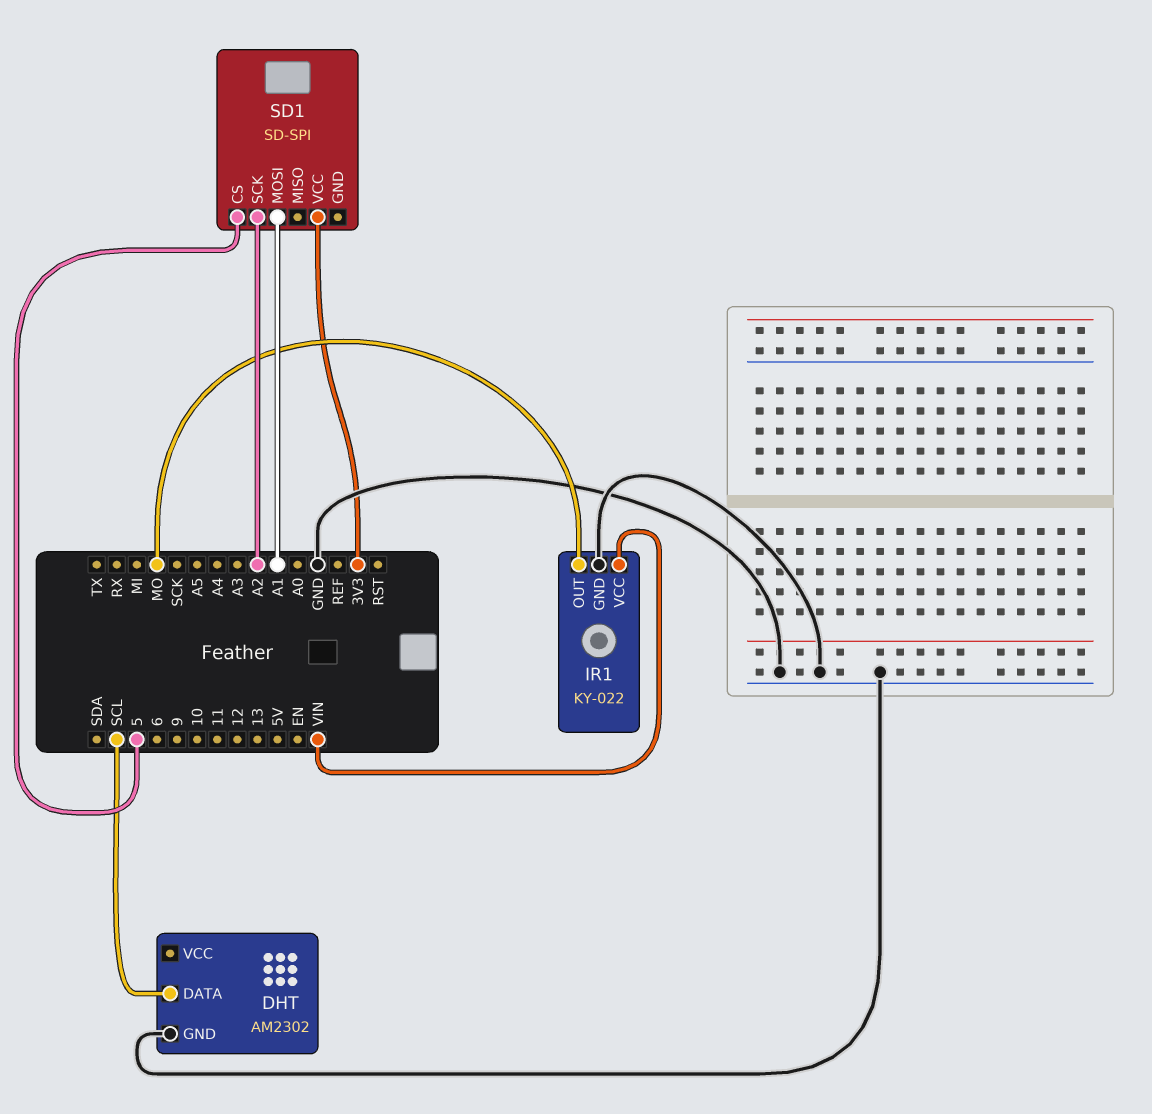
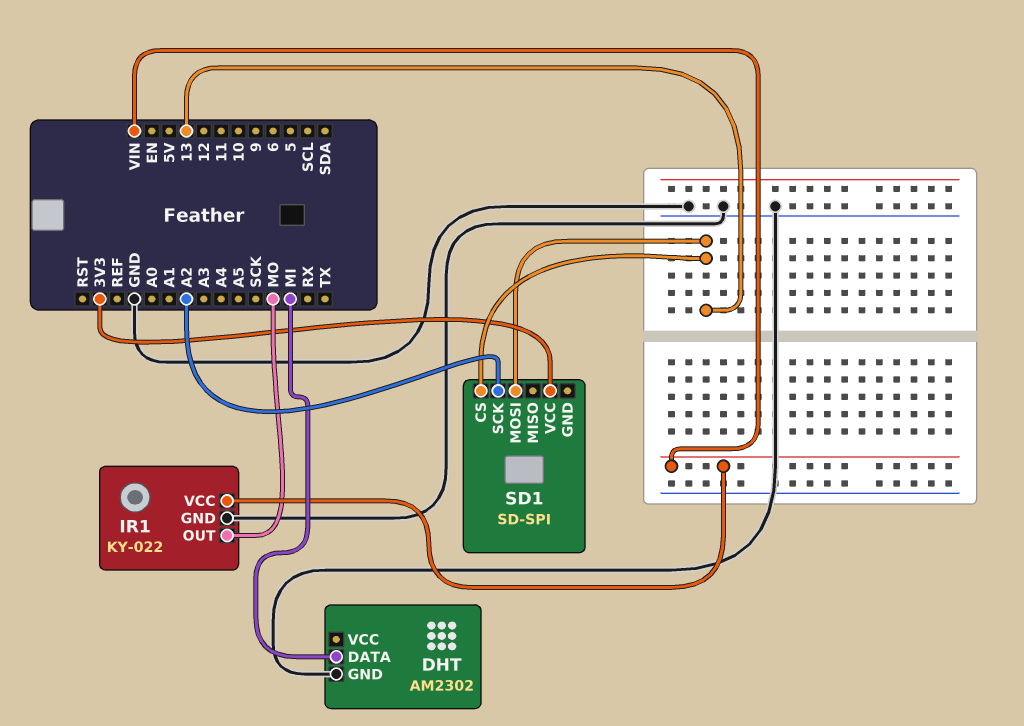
DHT pin DATA: SCL -> MI
SD1 pin CS: 5 -> 13
SD1 pin MOSI: A1 -> 13

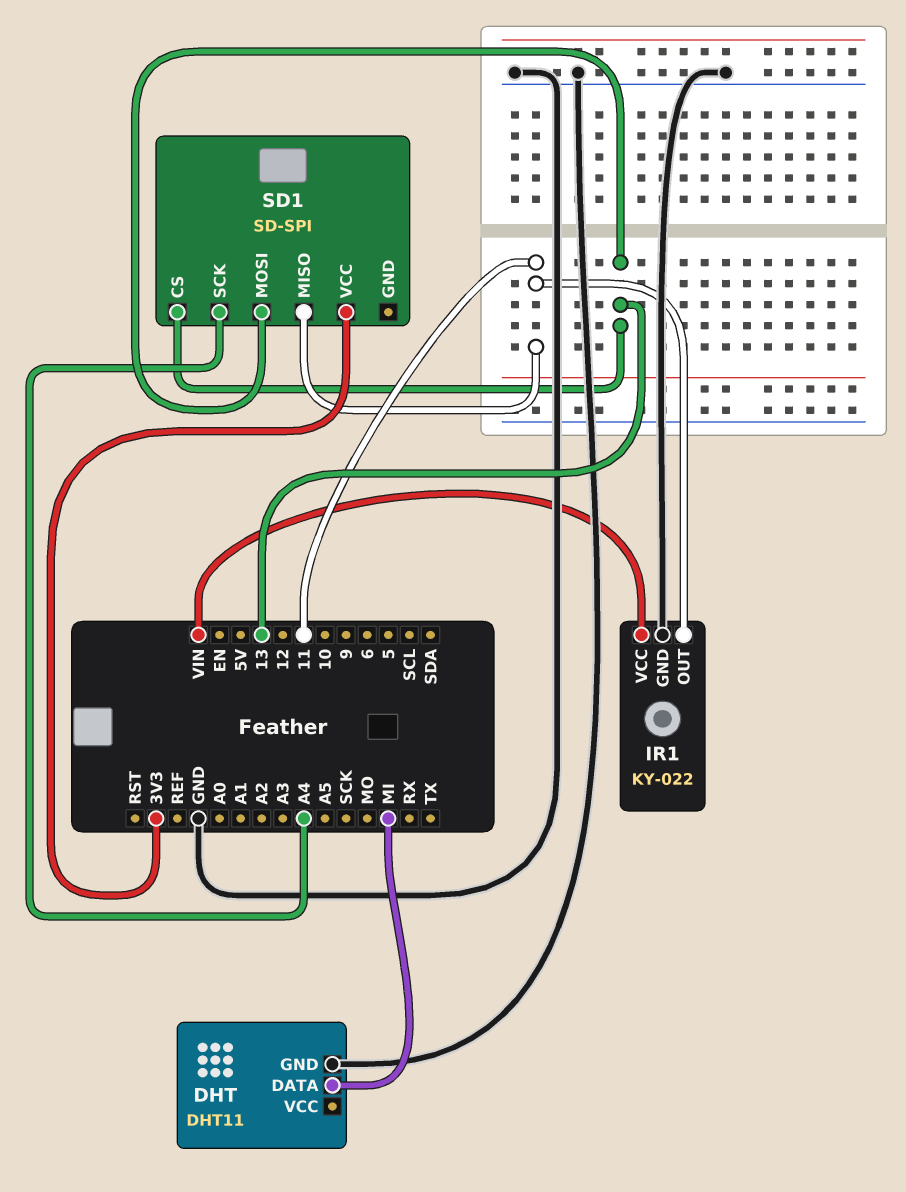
DHT: AM2302 -> DHT11
IR1 pin OUT: MO -> 11
SD1 pin MISO: none -> 11
SD1 pin SCK: A2 -> A4

